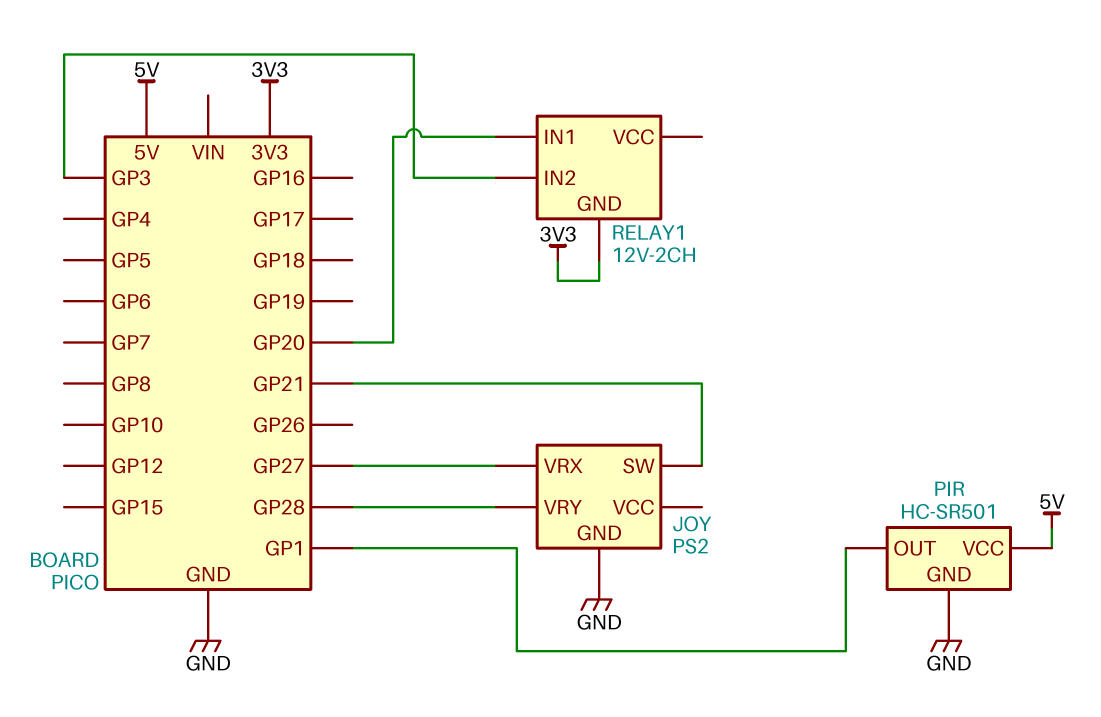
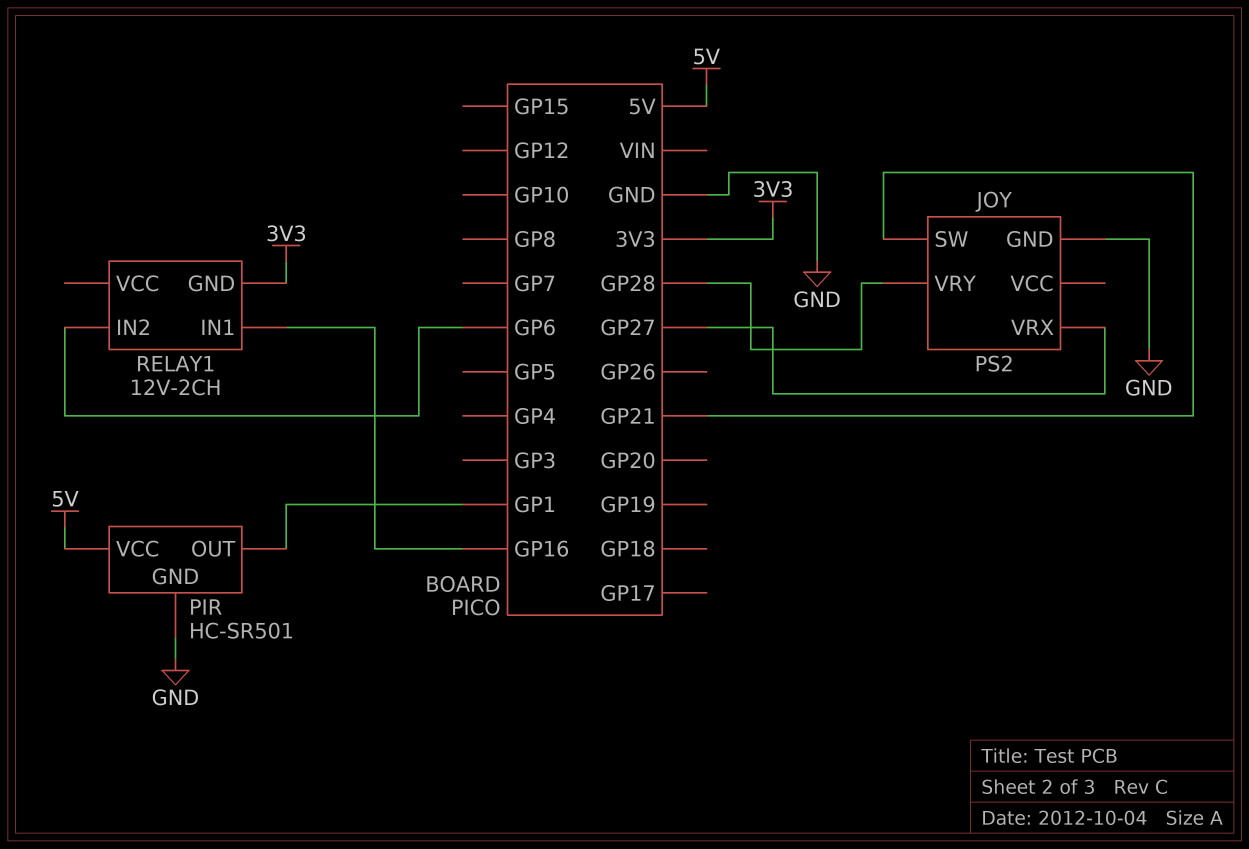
RELAY1 pin IN1: GP20 -> GP16
RELAY1 pin IN2: GP3 -> GP6

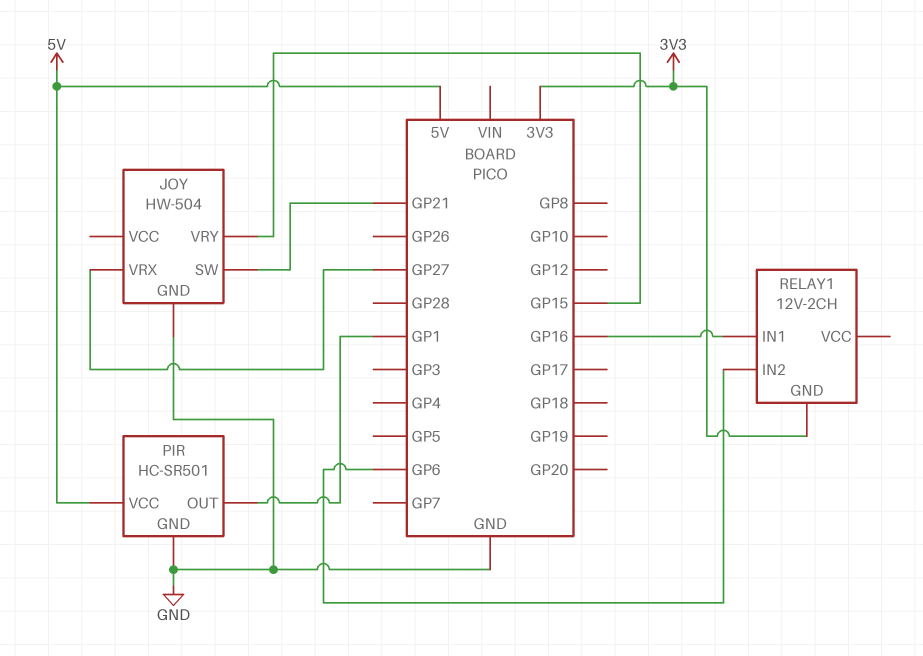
JOY: PS2 -> HW-504
JOY pin VRY: GP28 -> GP15

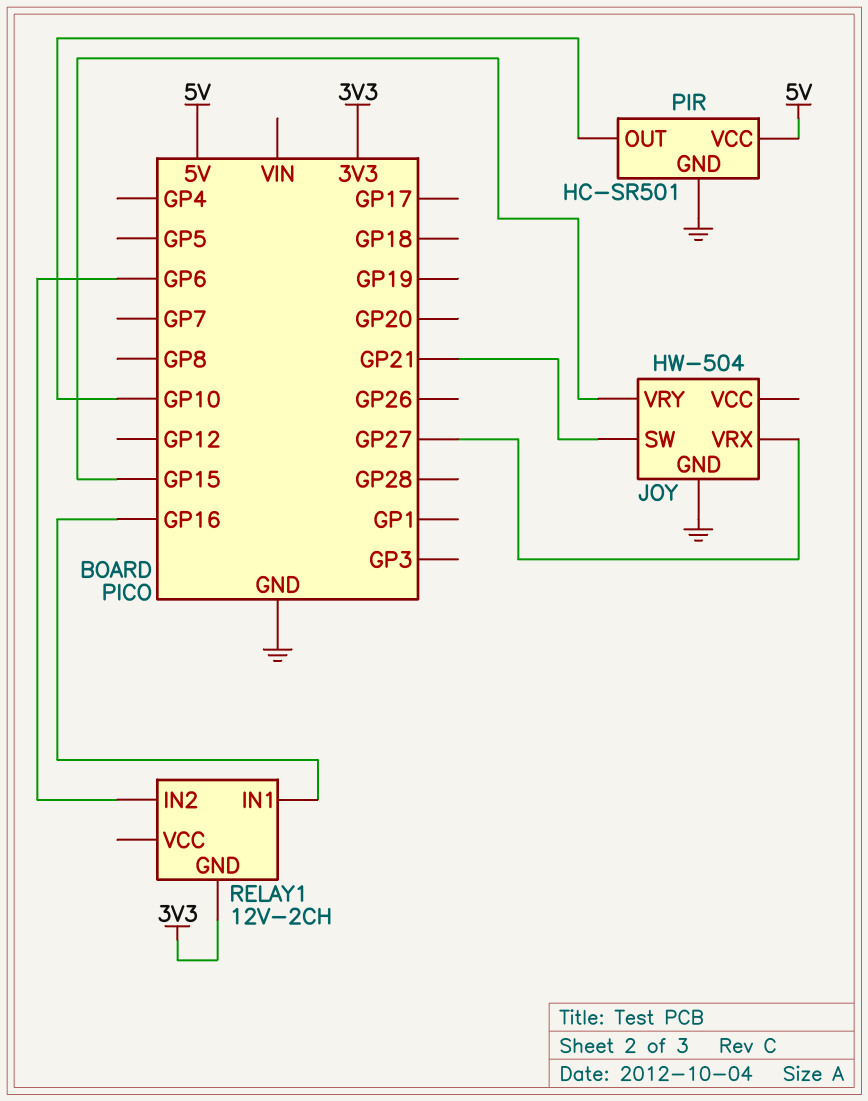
PIR pin OUT: GP1 -> GP10

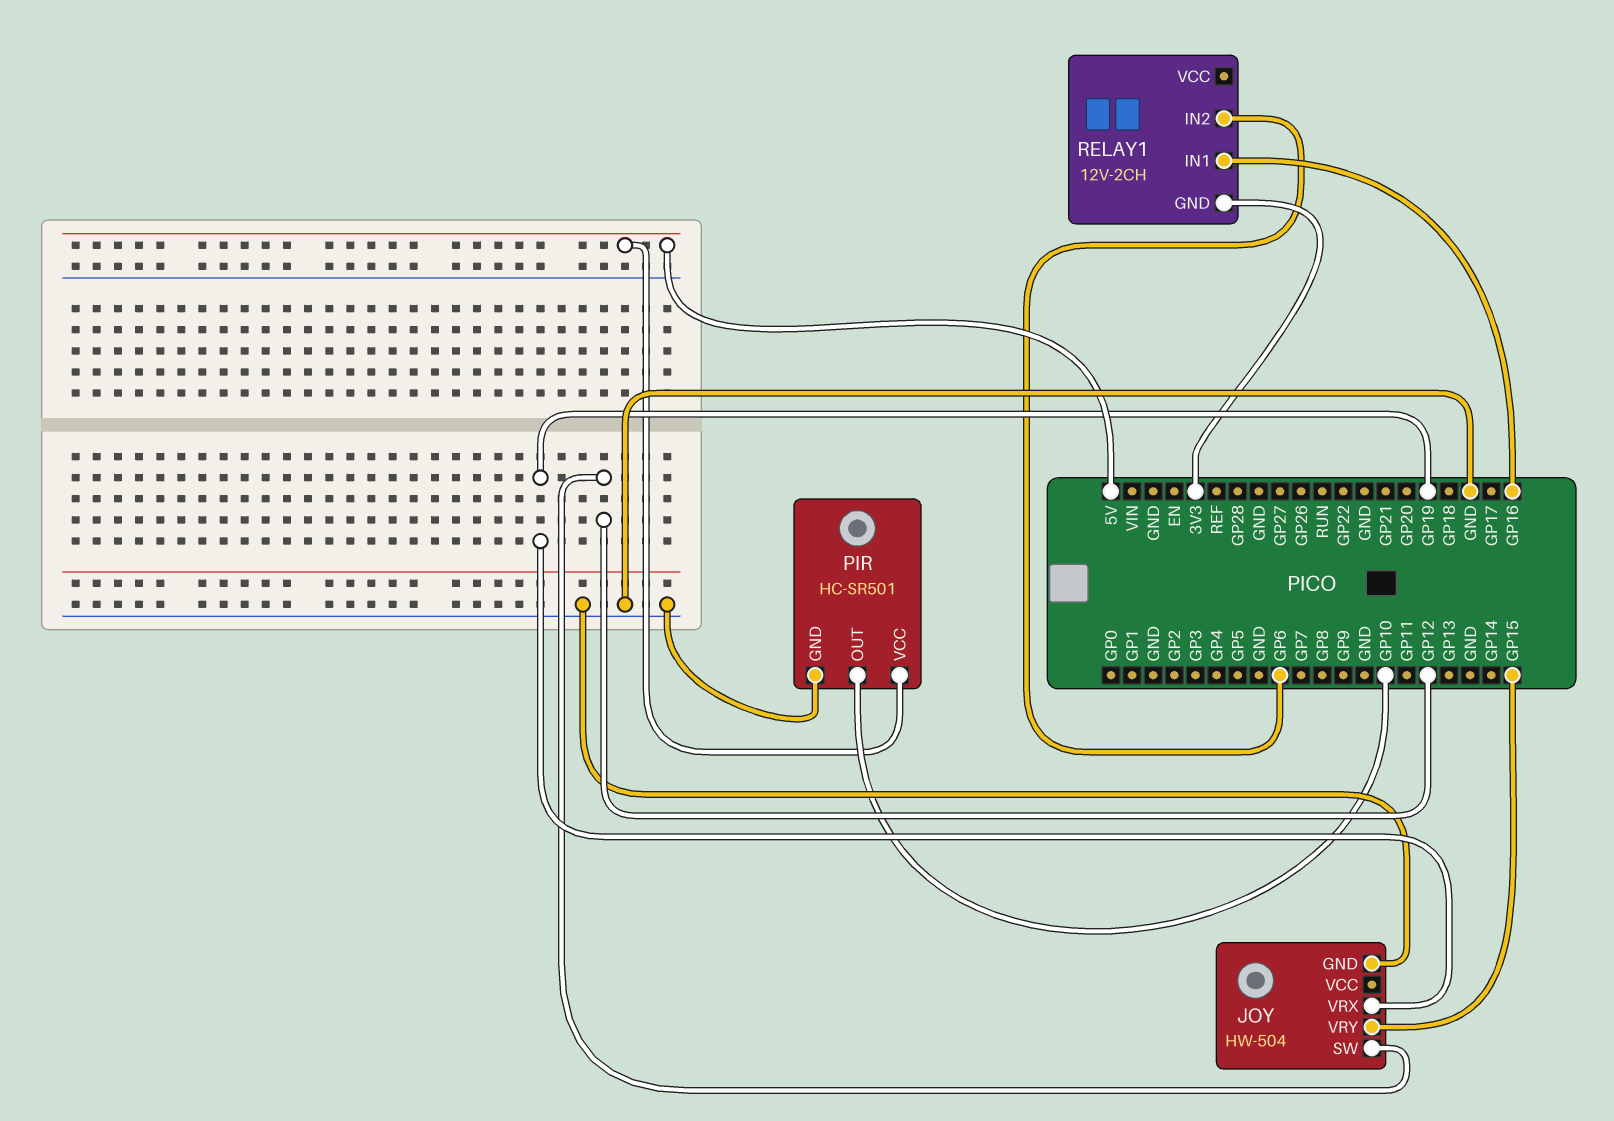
JOY pin SW: GP21 -> GP12
JOY pin VRX: GP27 -> GP19

